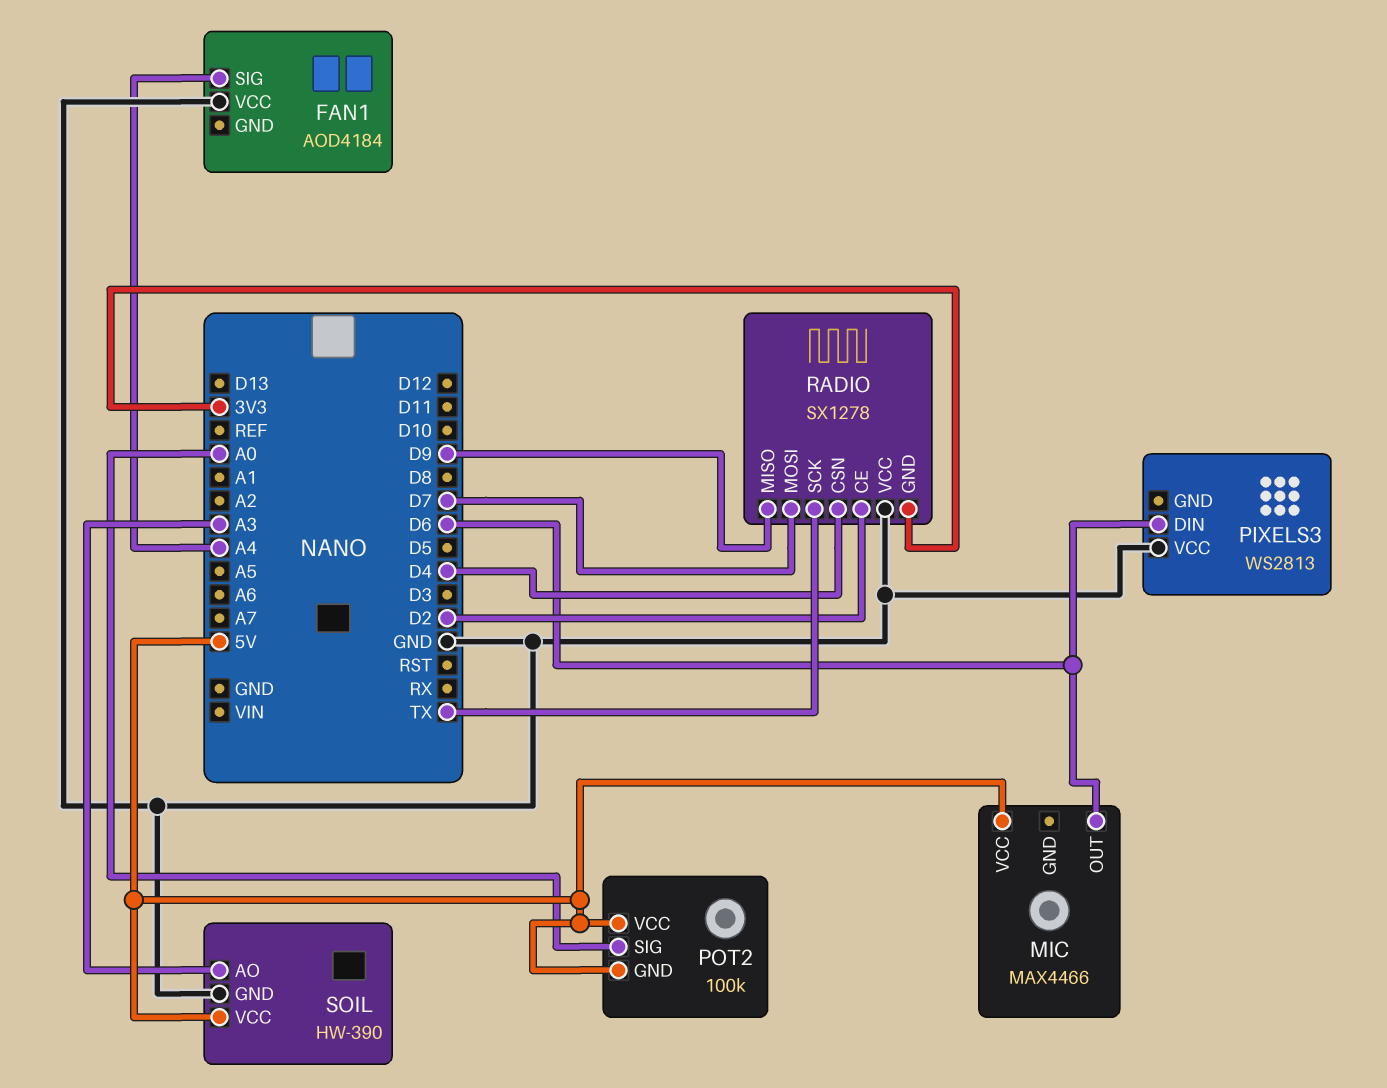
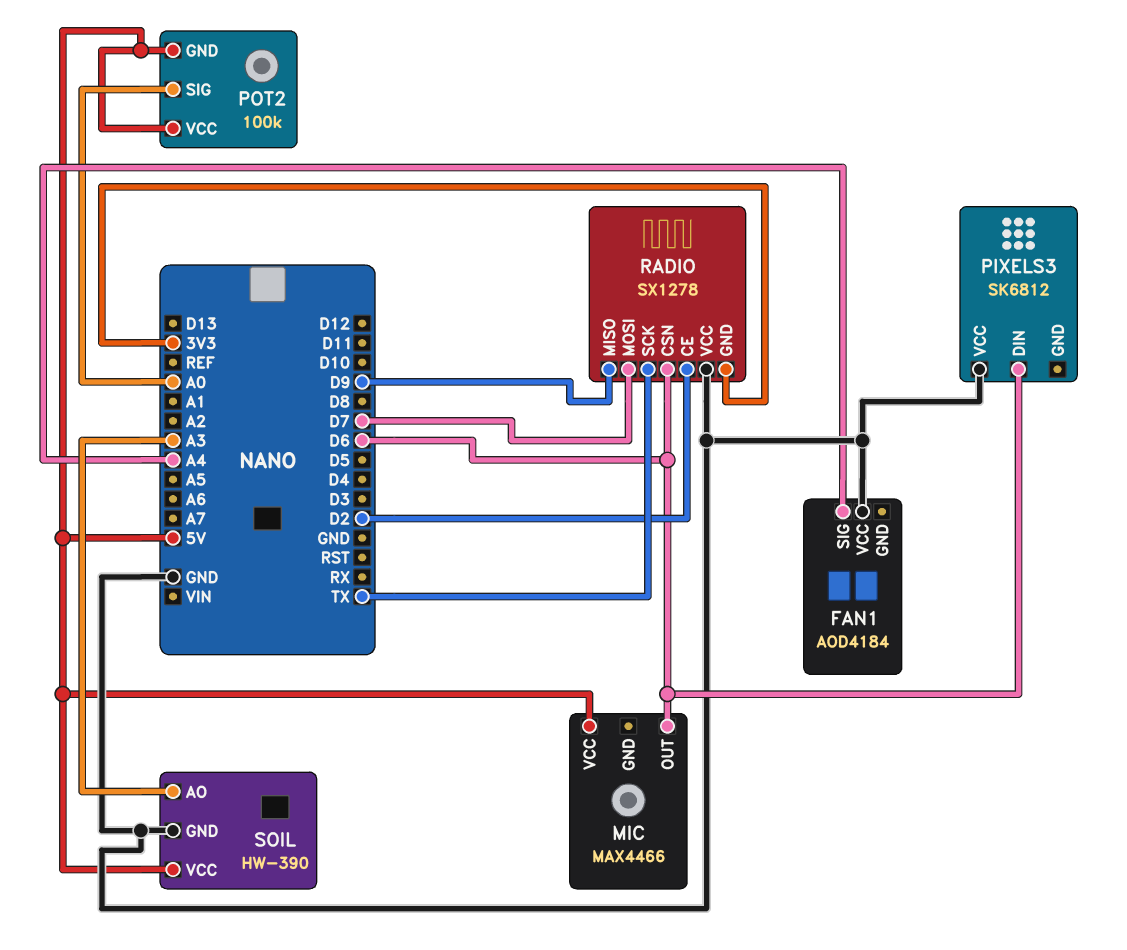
PIXELS3: WS2813 -> SK6812
RADIO pin CSN: D4 -> D6

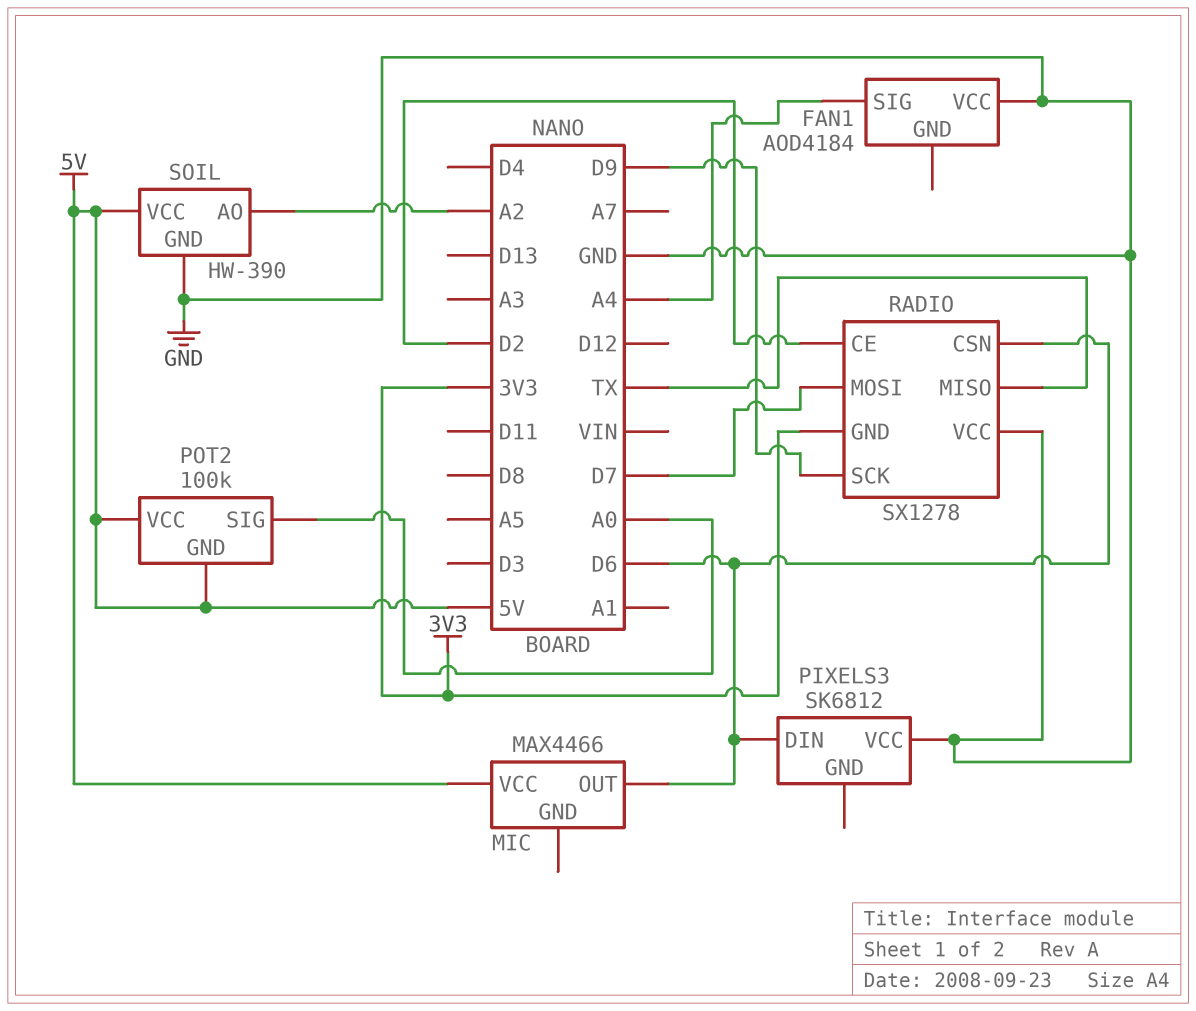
RADIO pin MISO: D9 -> TX
RADIO pin SCK: TX -> D9
SOIL pin AO: A3 -> A2

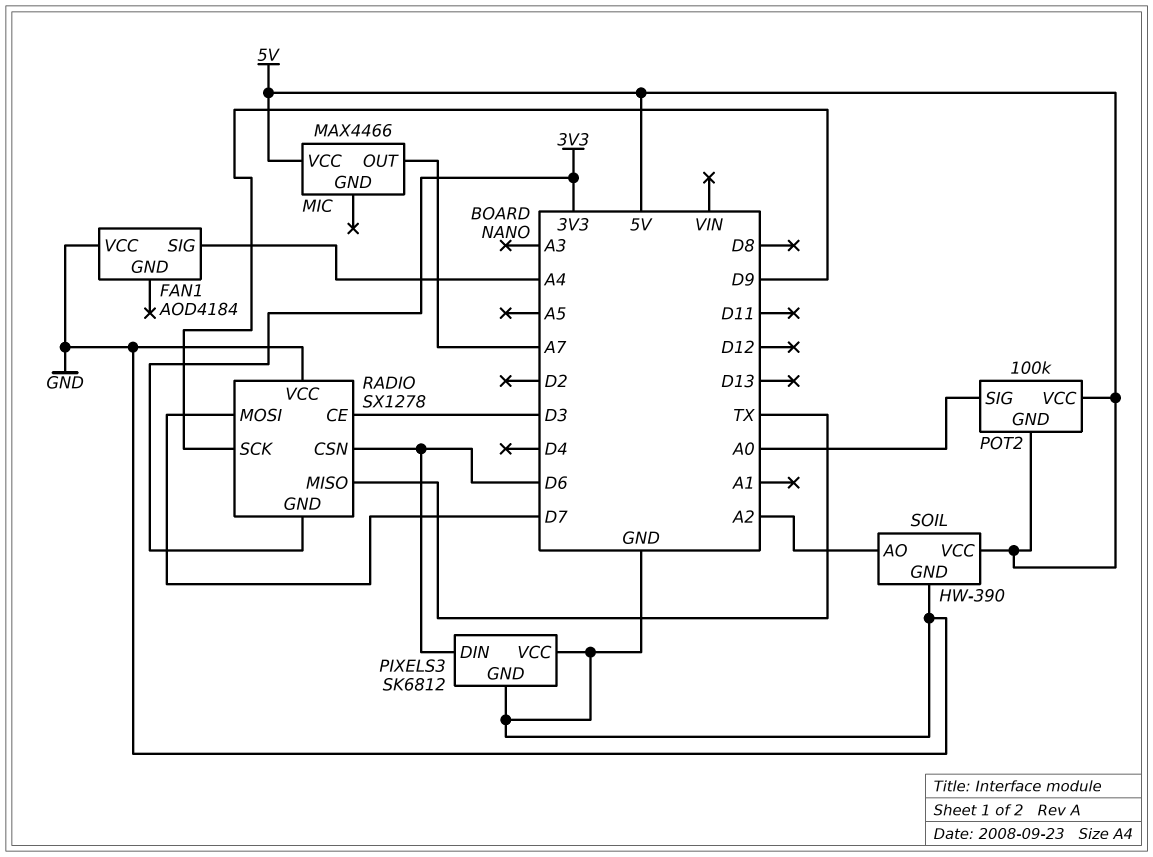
MIC pin OUT: D6 -> A7
PIXELS3 pin GND: none -> GND
RADIO pin CE: D2 -> D3

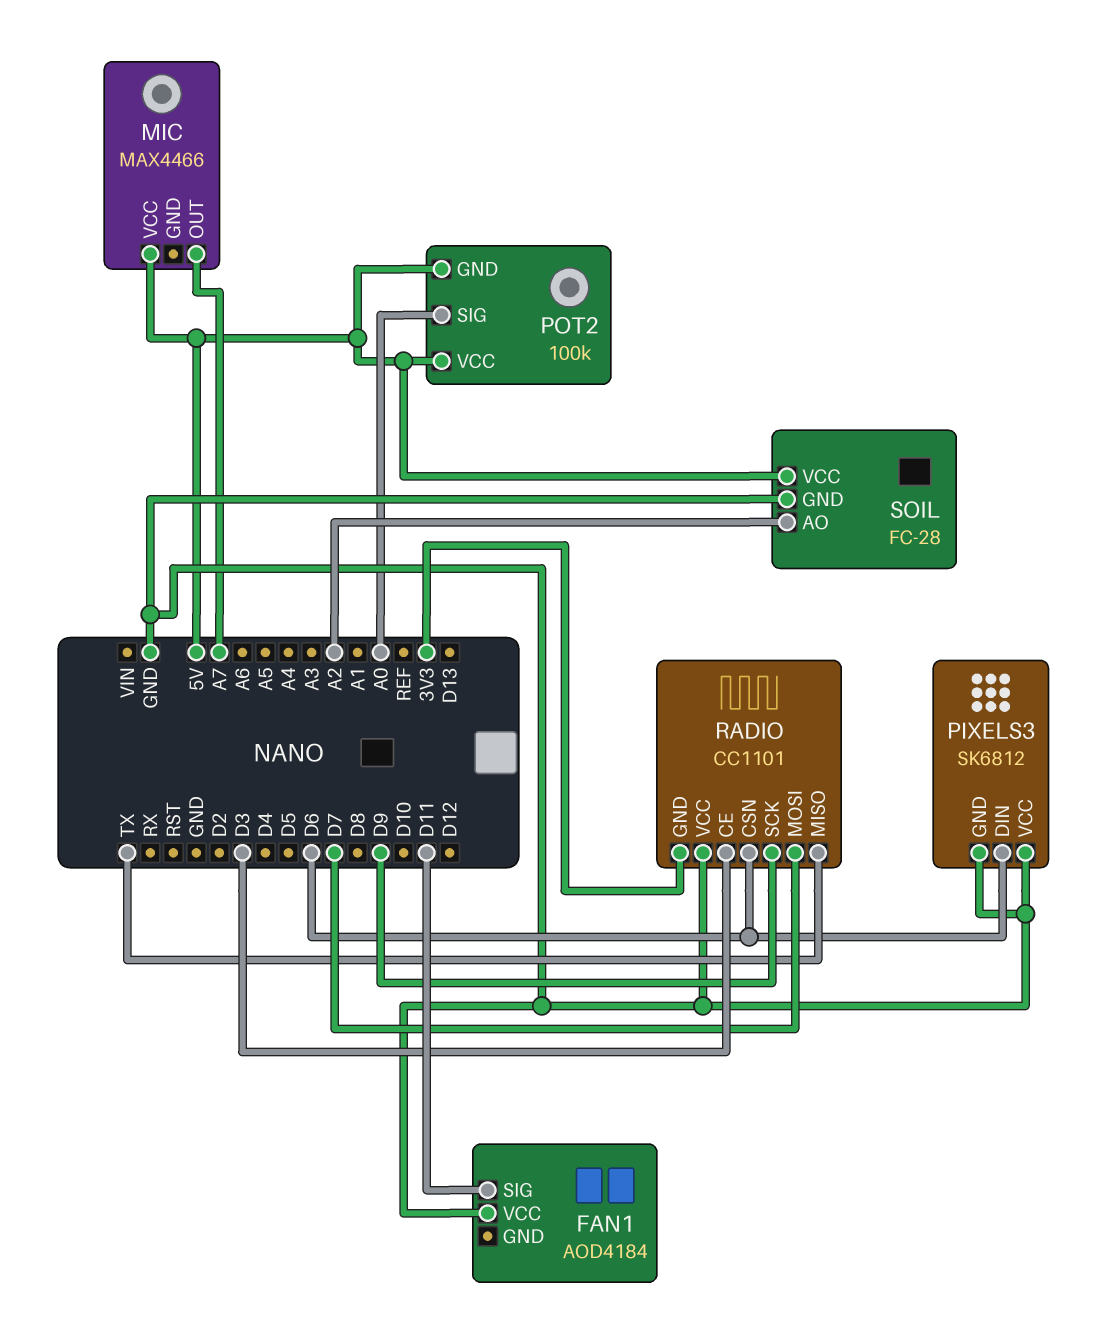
FAN1 pin SIG: A4 -> D11
RADIO: SX1278 -> CC1101
SOIL: HW-390 -> FC-28

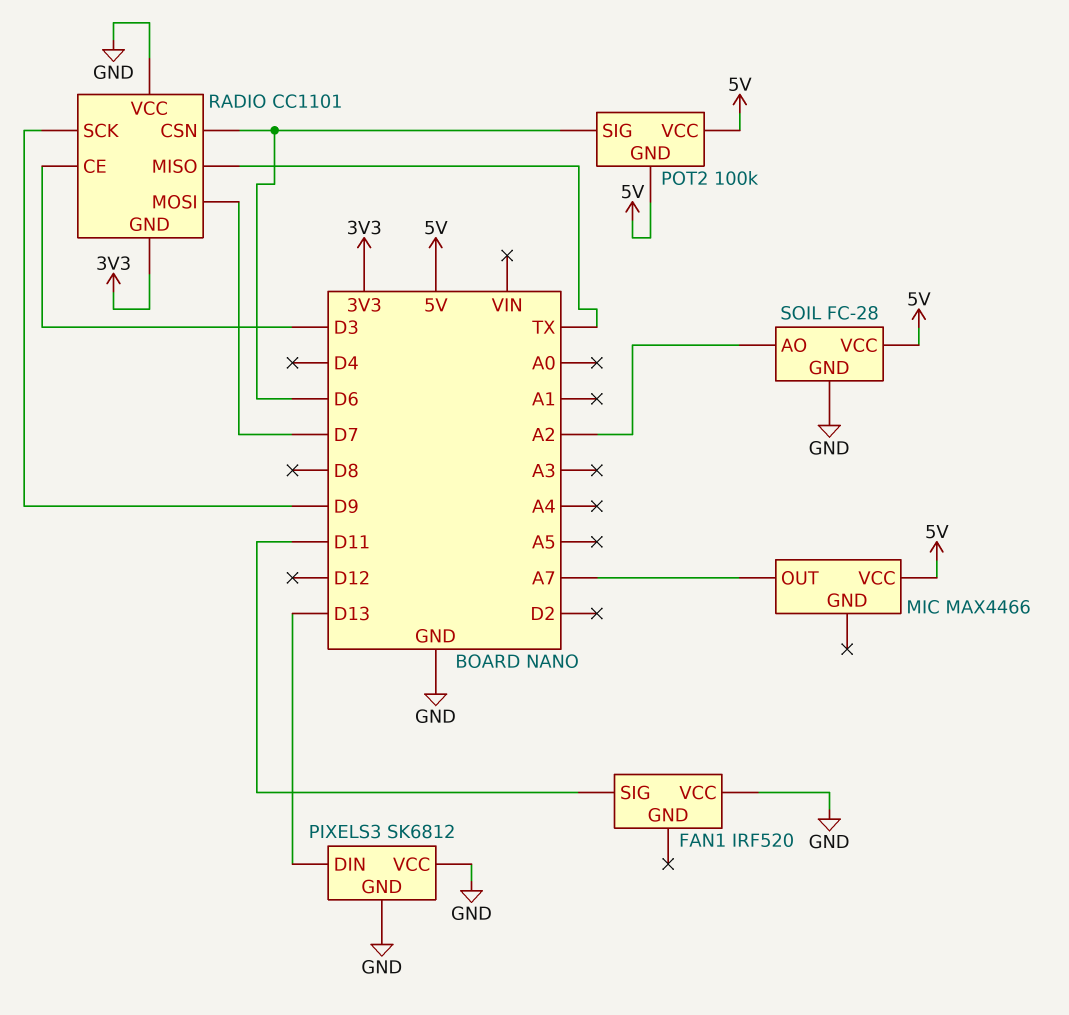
FAN1: AOD4184 -> IRF520
PIXELS3 pin DIN: D6 -> D13
POT2 pin SIG: A0 -> D6

